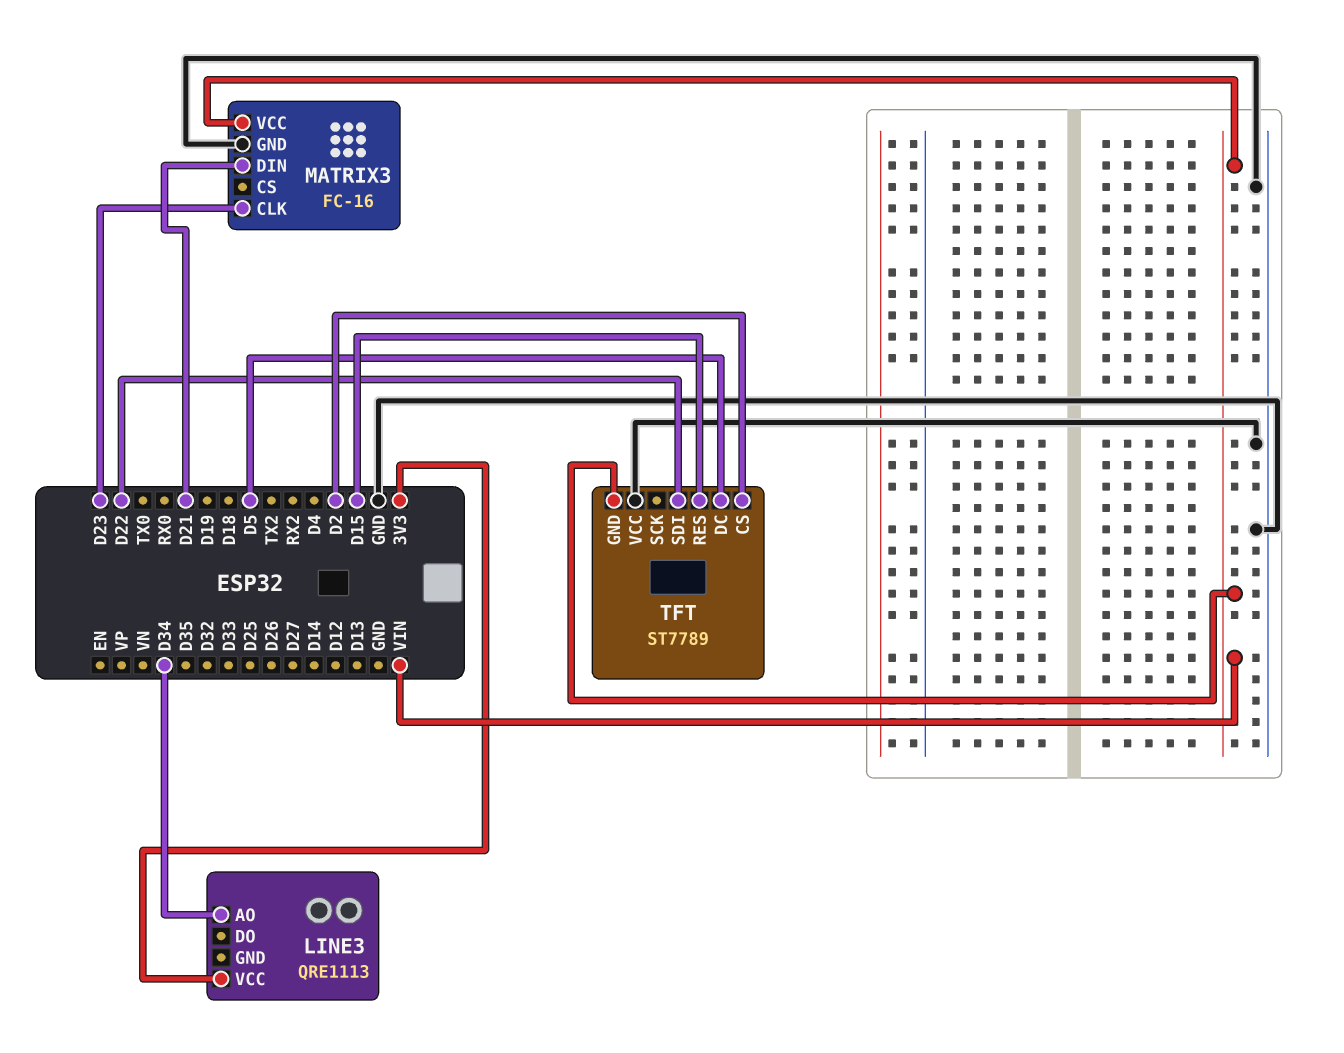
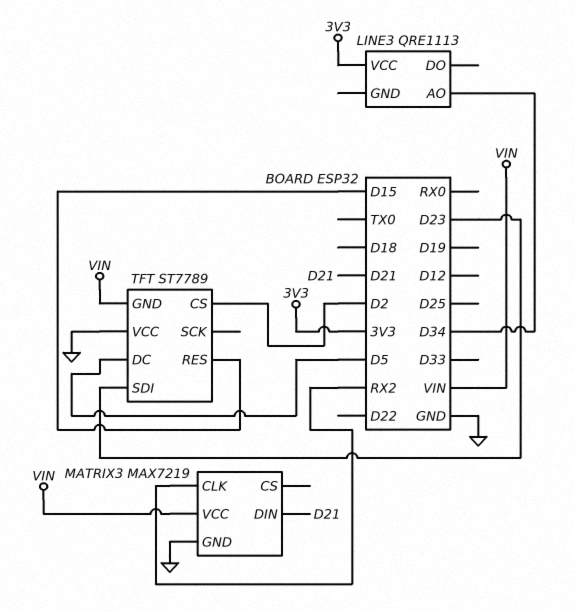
MATRIX3: FC-16 -> MAX7219
MATRIX3 pin CLK: D23 -> RX2
TFT pin SDI: D22 -> D23

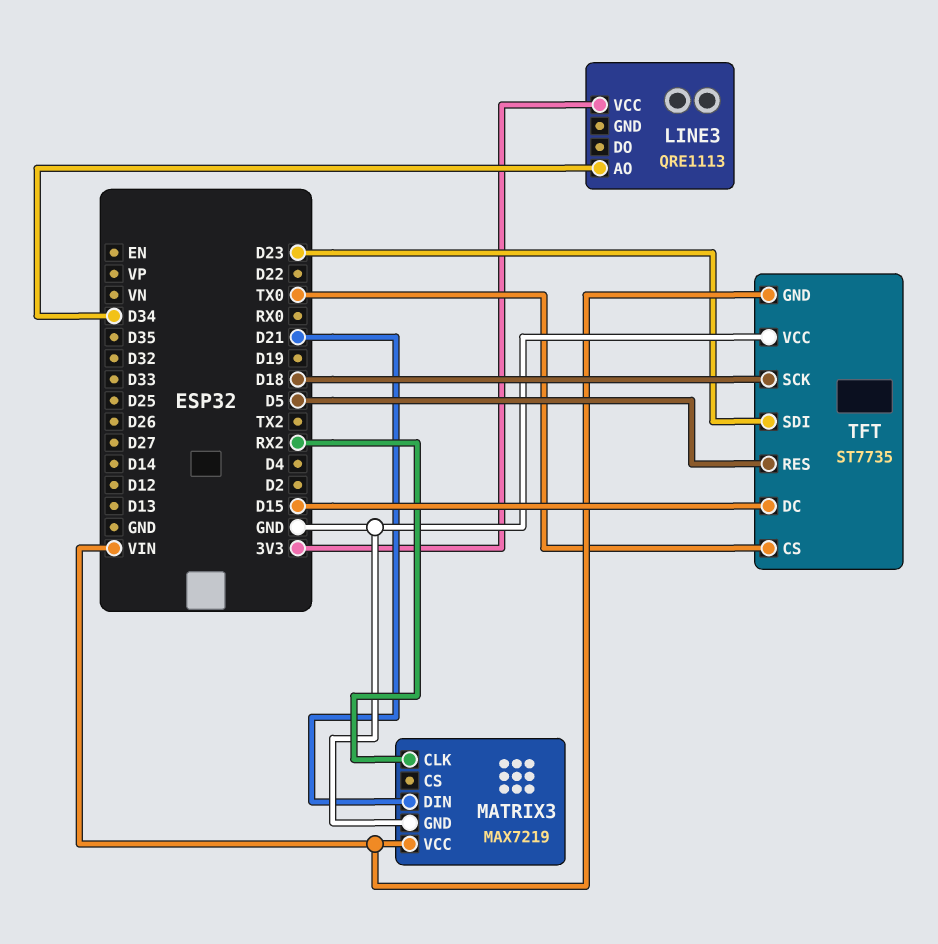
TFT: ST7789 -> ST7735
TFT pin CS: D2 -> TX0
TFT pin DC: D5 -> D15
TFT pin RES: D15 -> D5
TFT pin SCK: none -> D18

